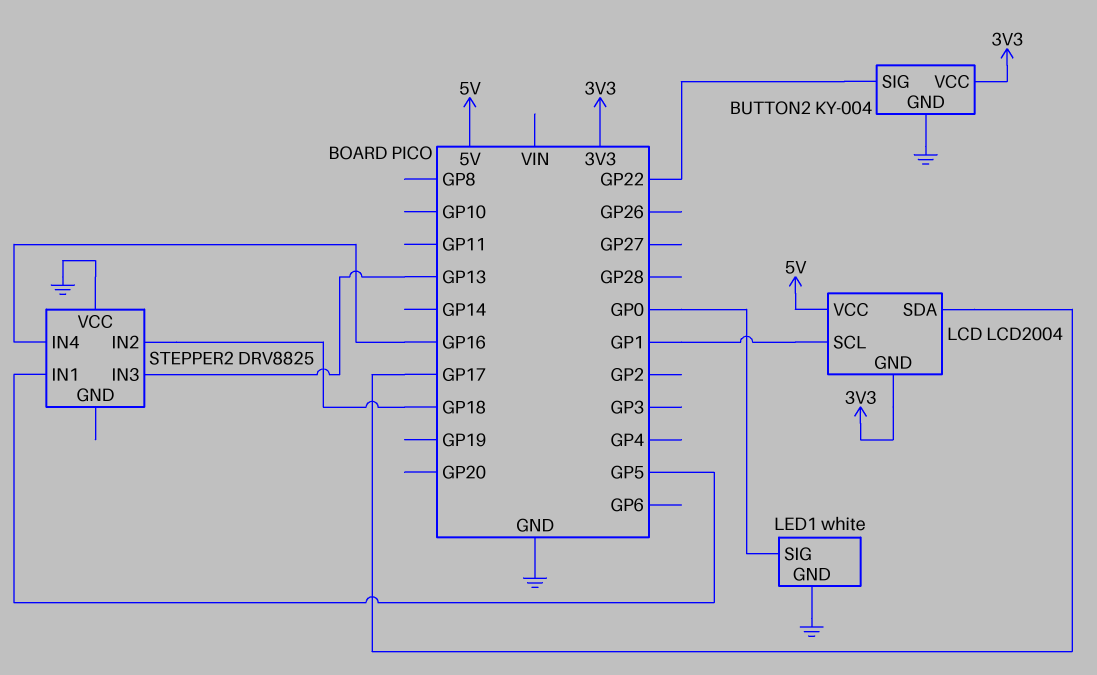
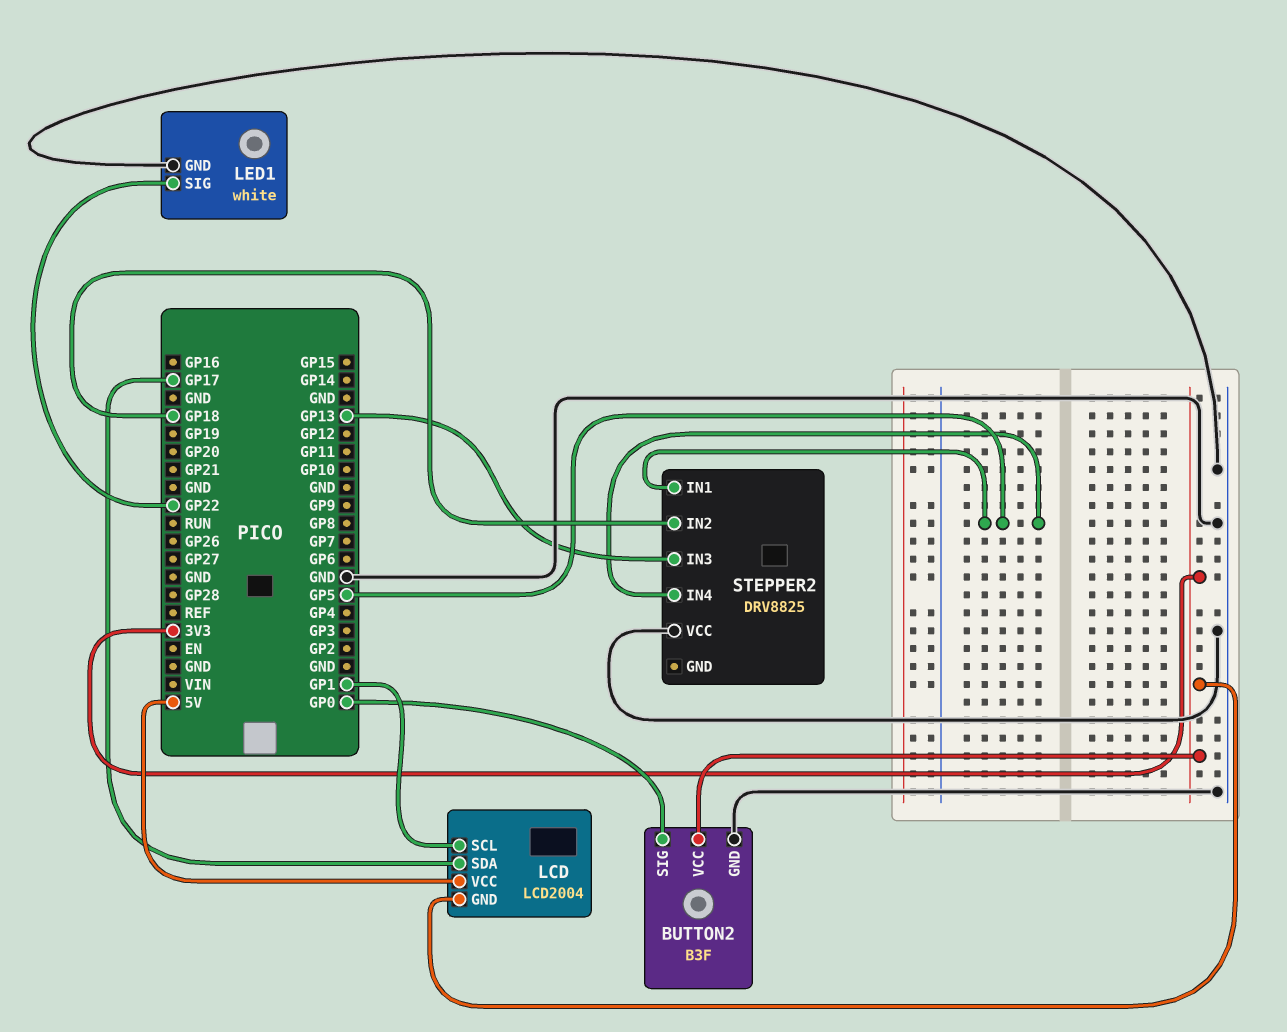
BUTTON2: KY-004 -> B3F
BUTTON2 pin SIG: GP22 -> GP0
LED1 pin SIG: GP0 -> GP22
STEPPER2 pin IN4: GP16 -> GP5

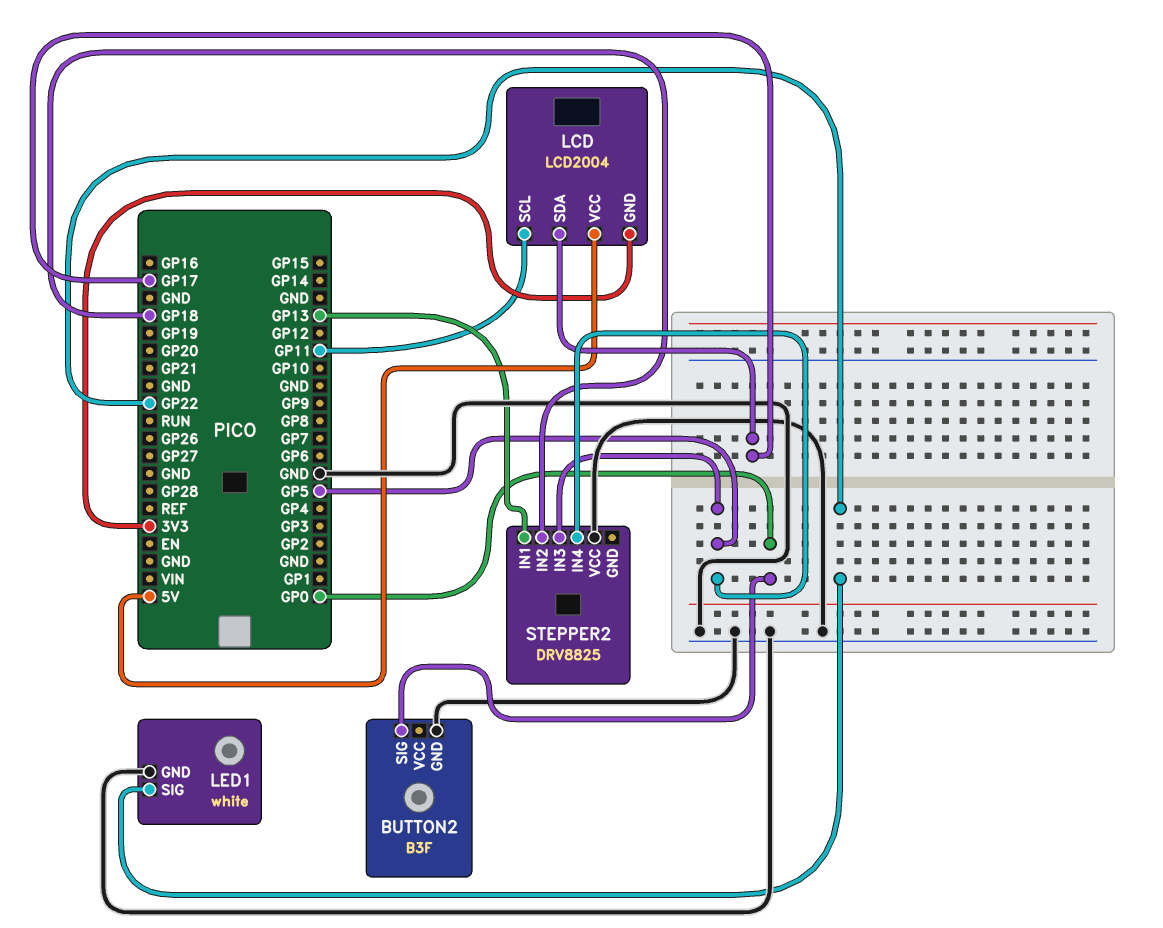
BUTTON2 pin VCC: 3V3 -> none
LCD pin SCL: GP1 -> GP11
STEPPER2 pin IN1: GP5 -> GP13
STEPPER2 pin IN3: GP13 -> GP5

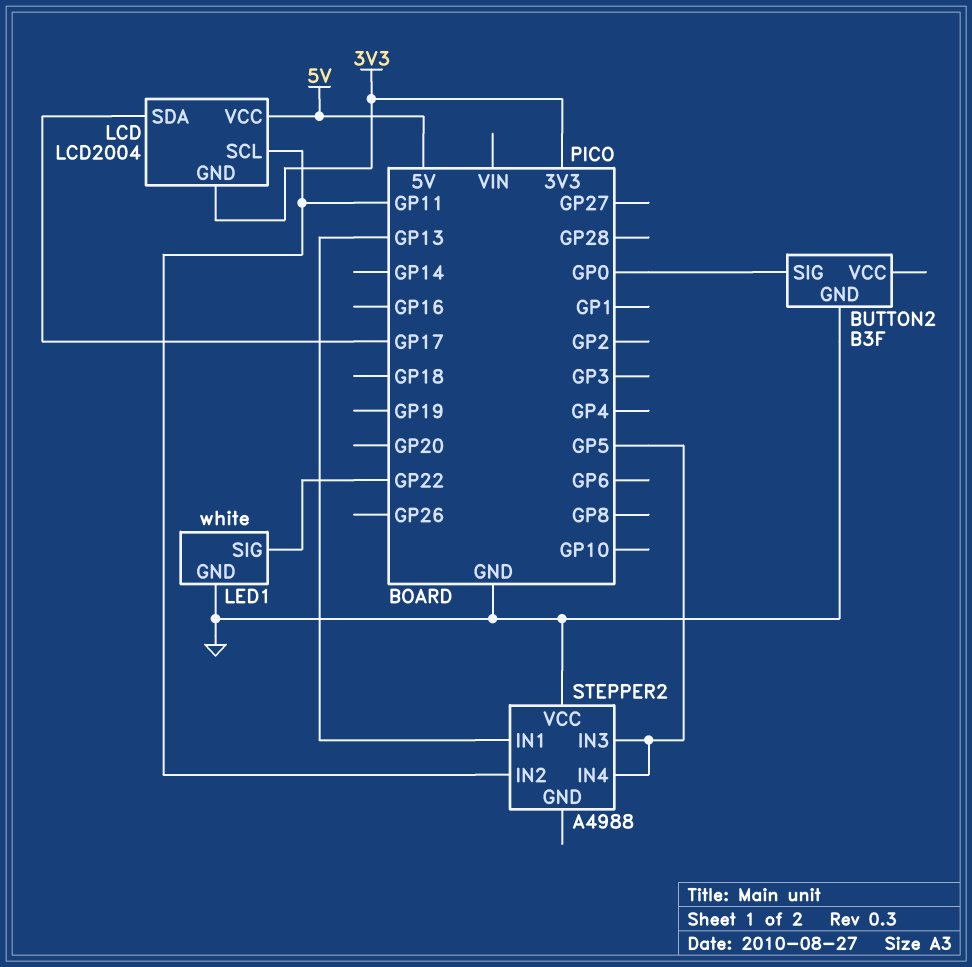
STEPPER2: DRV8825 -> A4988
STEPPER2 pin IN2: GP18 -> GP11

